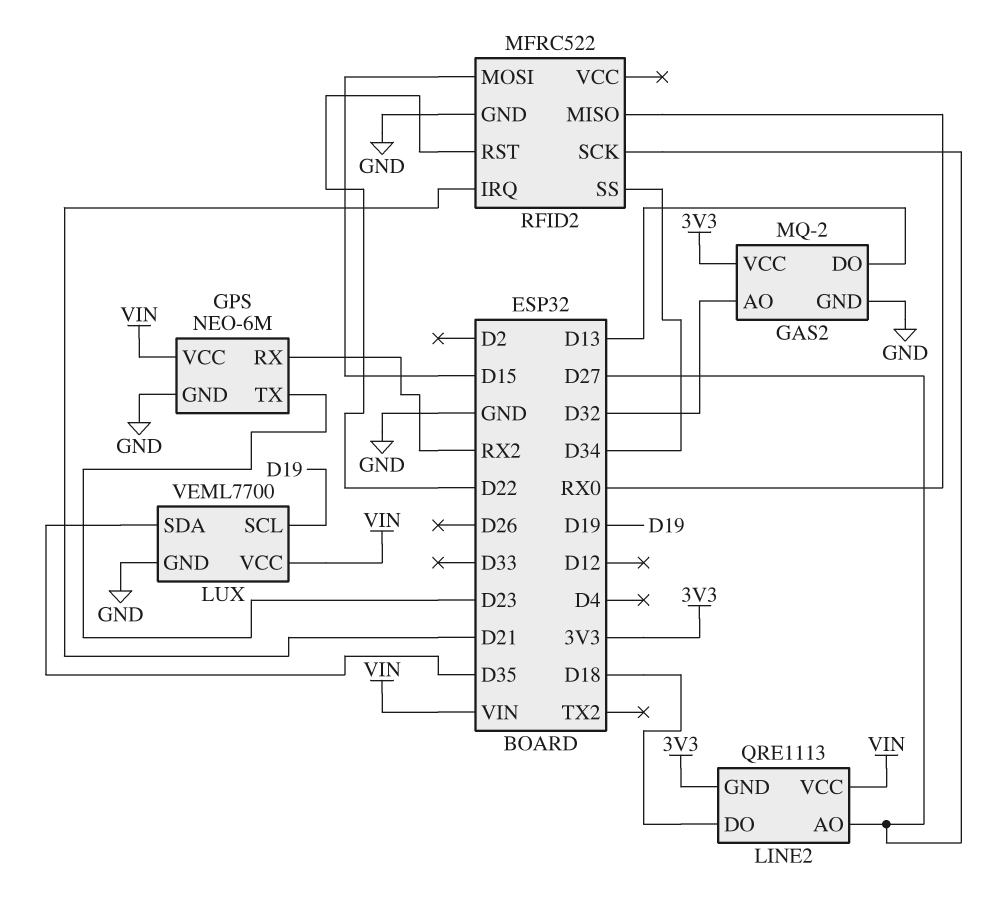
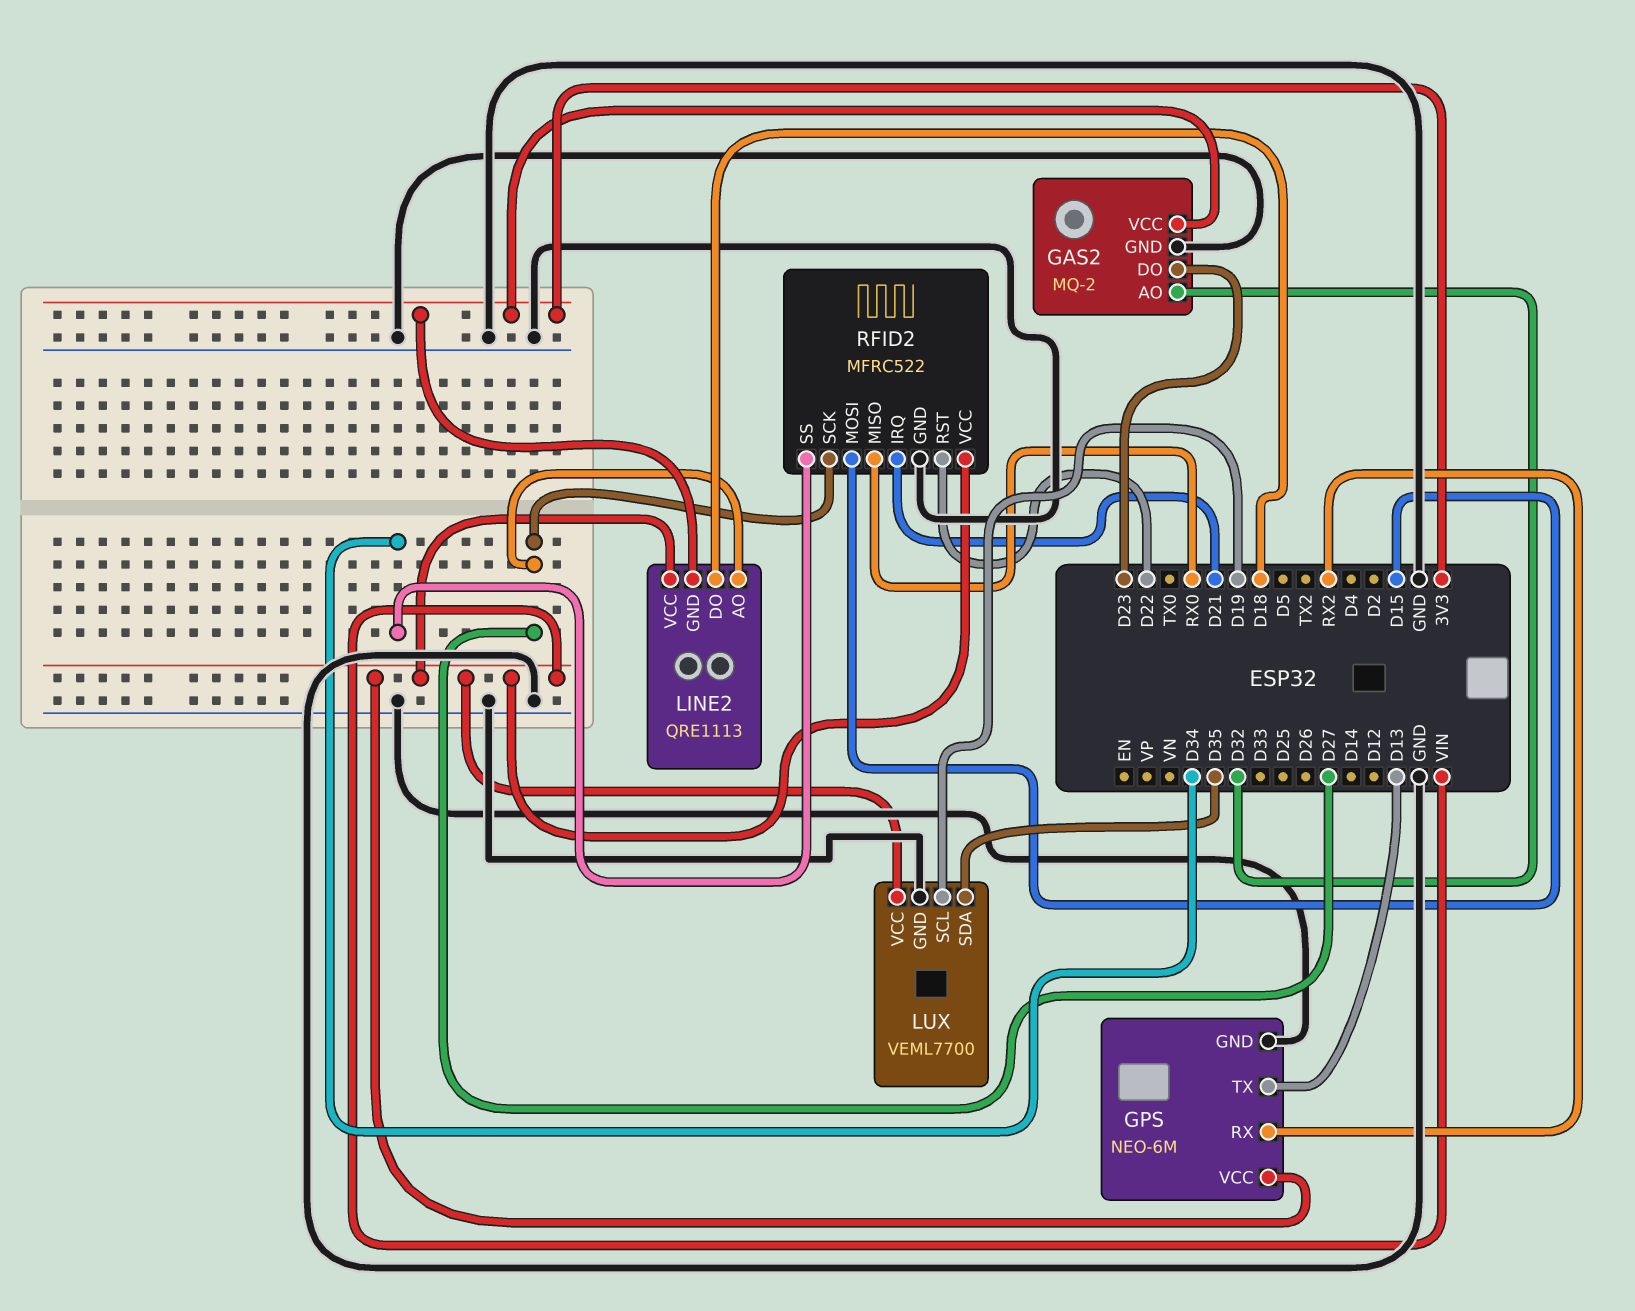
GAS2 pin DO: D13 -> D23
GPS pin TX: D23 -> D13
RFID2 pin VCC: none -> VIN

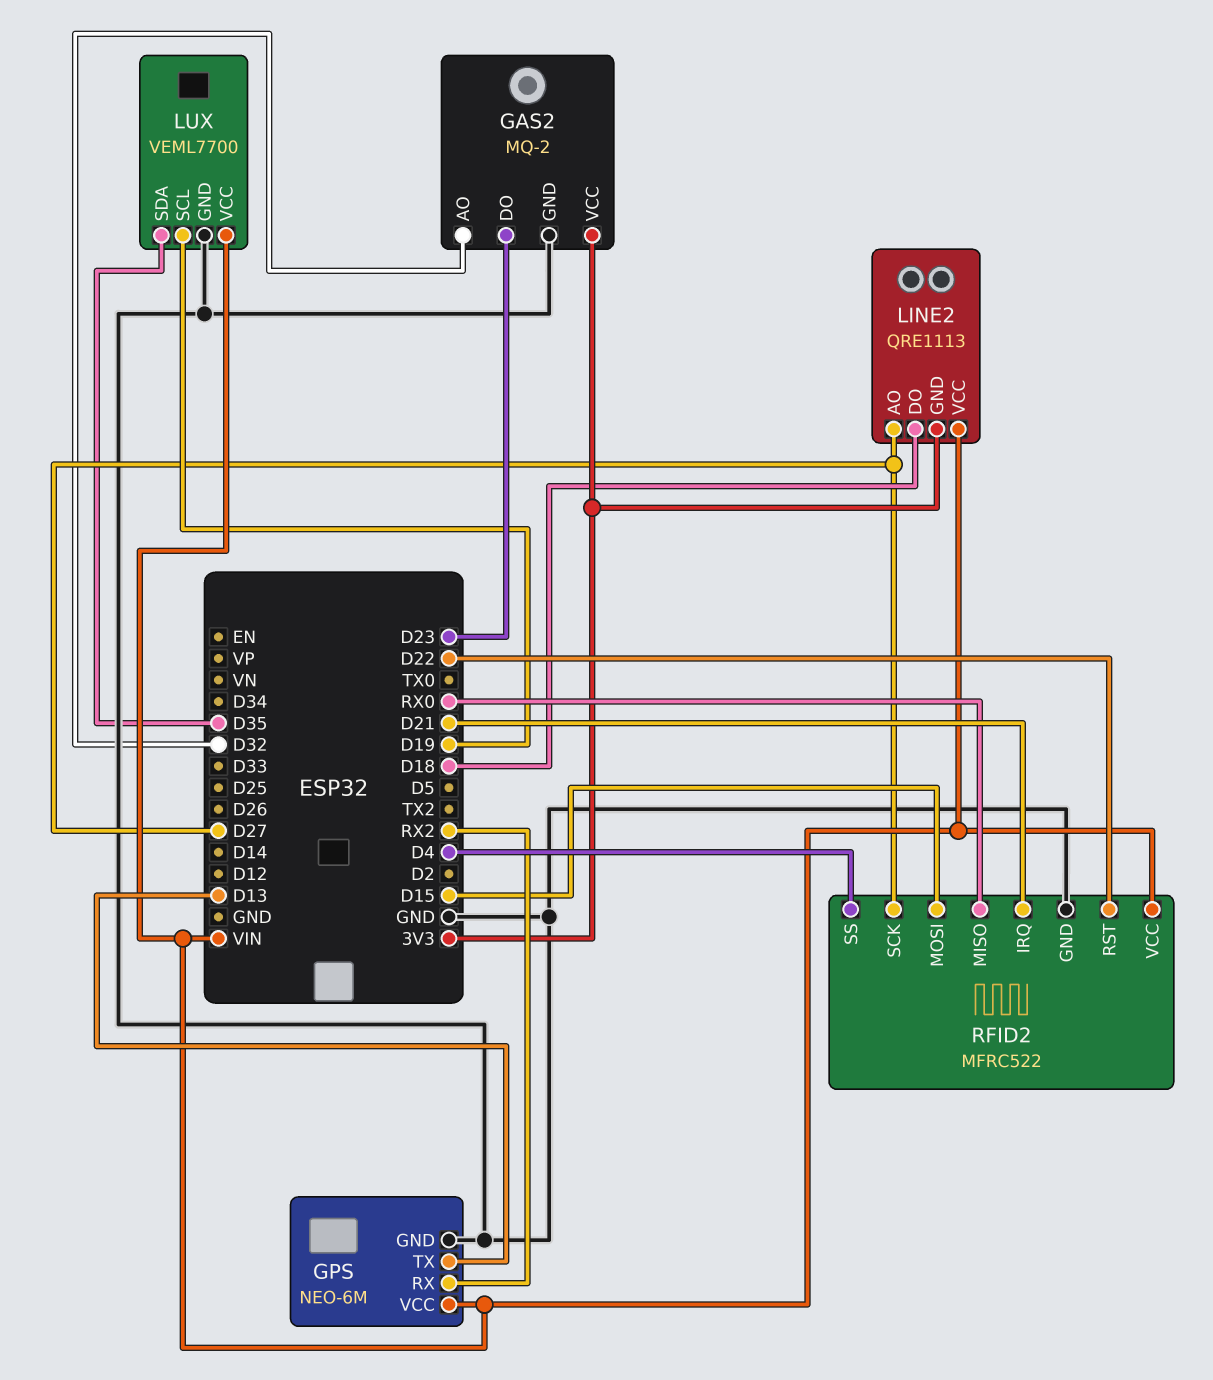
RFID2 pin SS: D34 -> D4

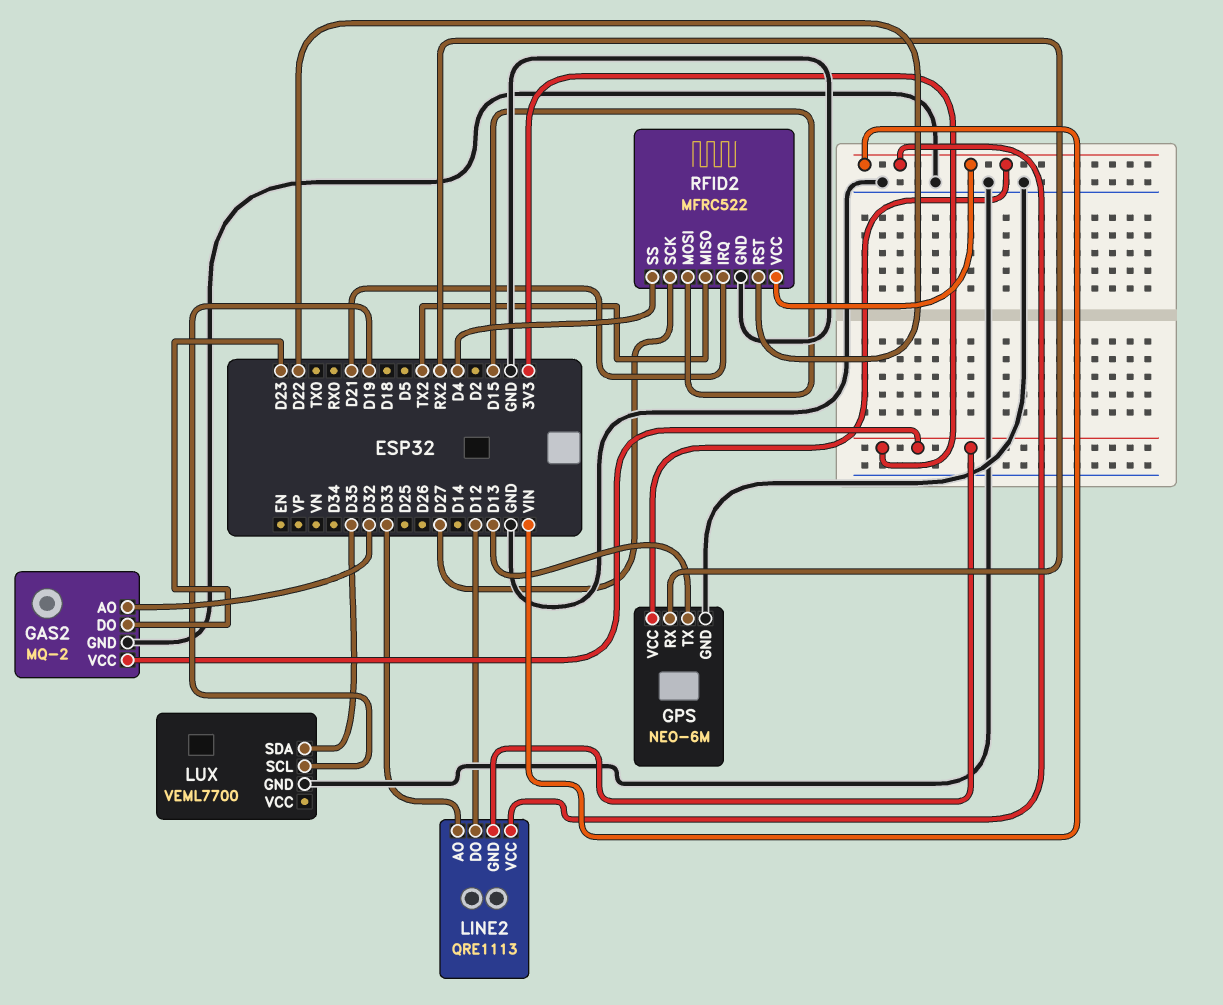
LINE2 pin AO: D27 -> D33
LINE2 pin DO: D18 -> D12
LUX pin VCC: VIN -> none
RFID2 pin MISO: RX0 -> TX2

